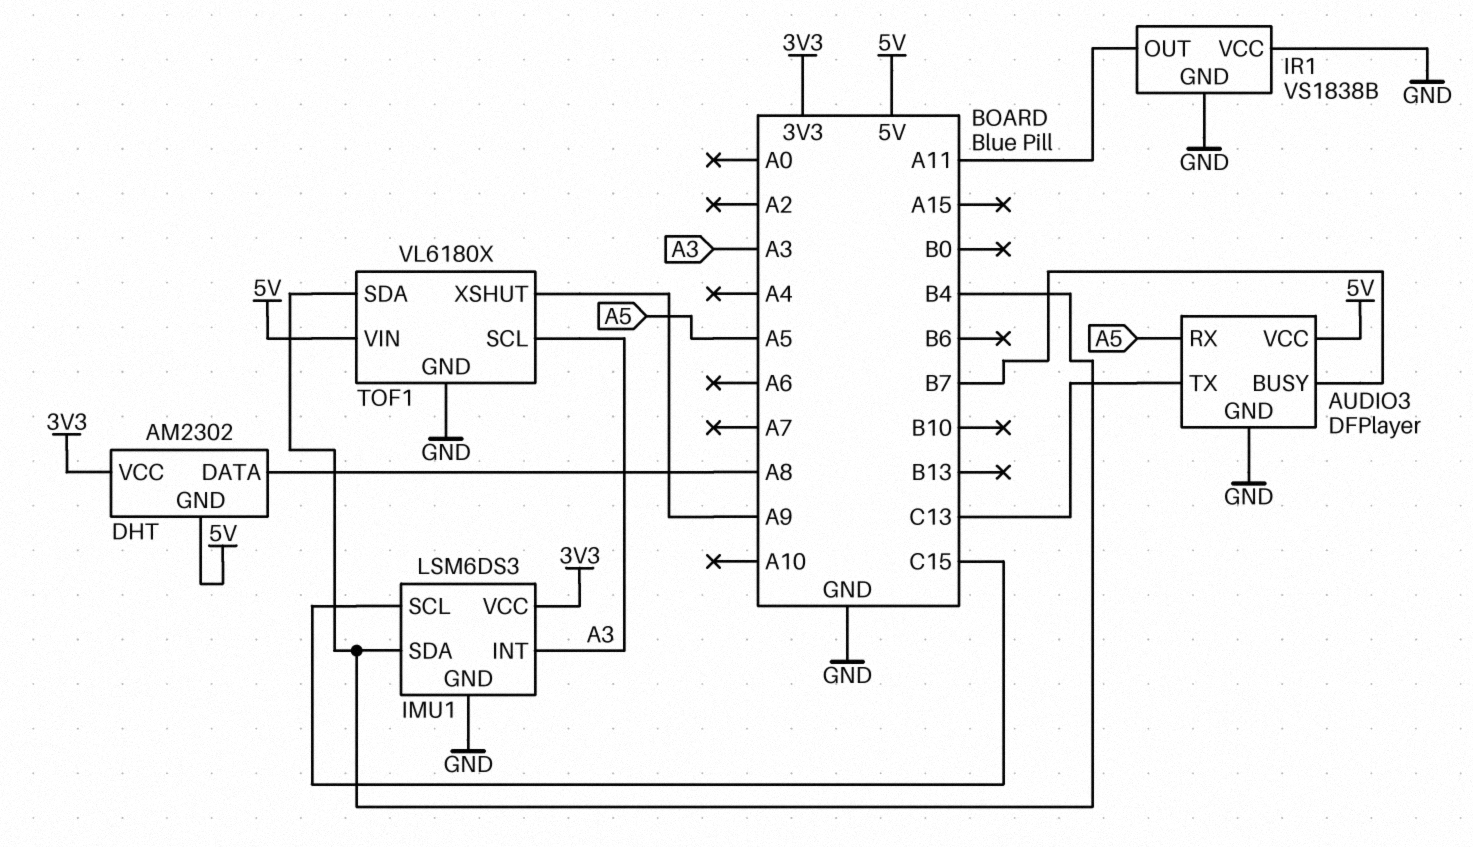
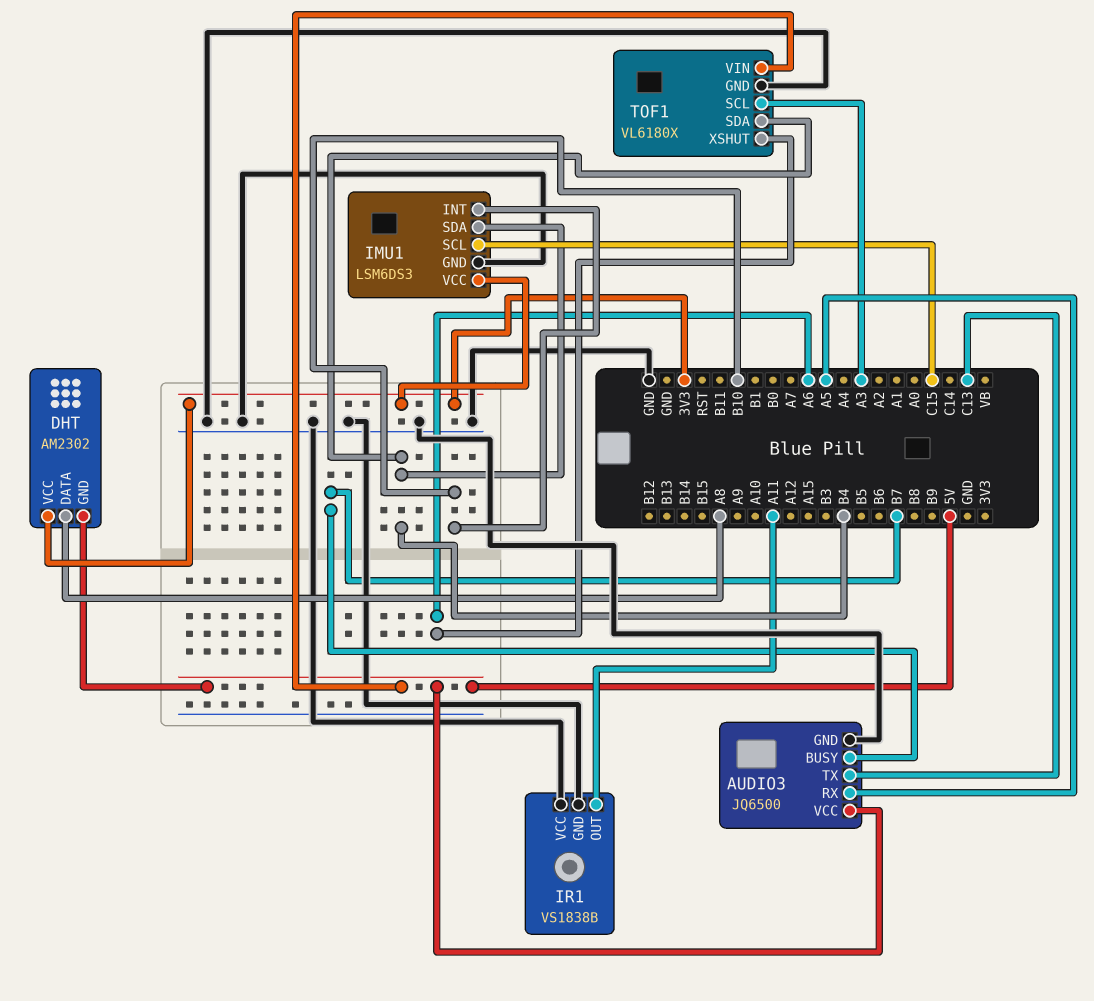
AUDIO3: DFPlayer -> JQ6500
IMU1 pin INT: A3 -> B10
TOF1 pin XSHUT: A9 -> A6

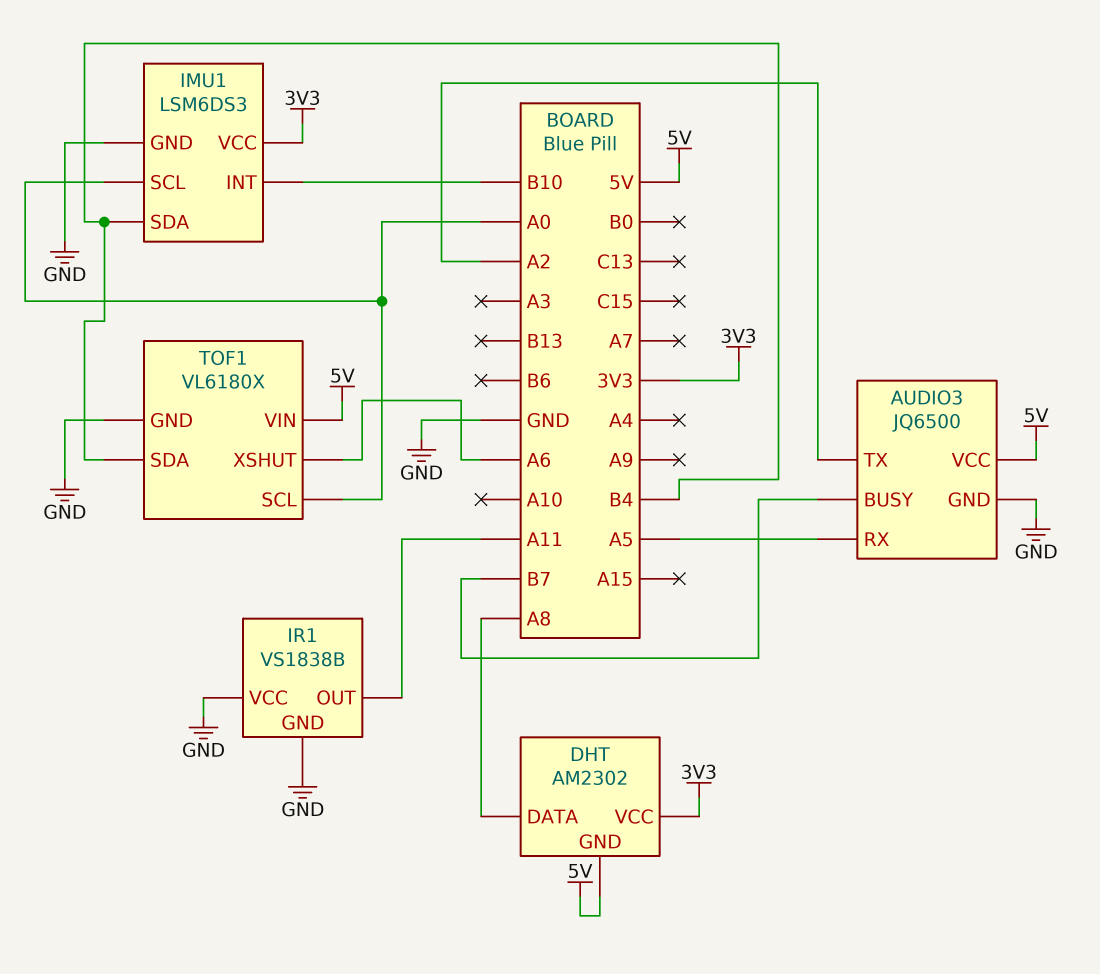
AUDIO3 pin TX: C13 -> A2
IMU1 pin SCL: C15 -> A0
TOF1 pin SCL: A3 -> A0

